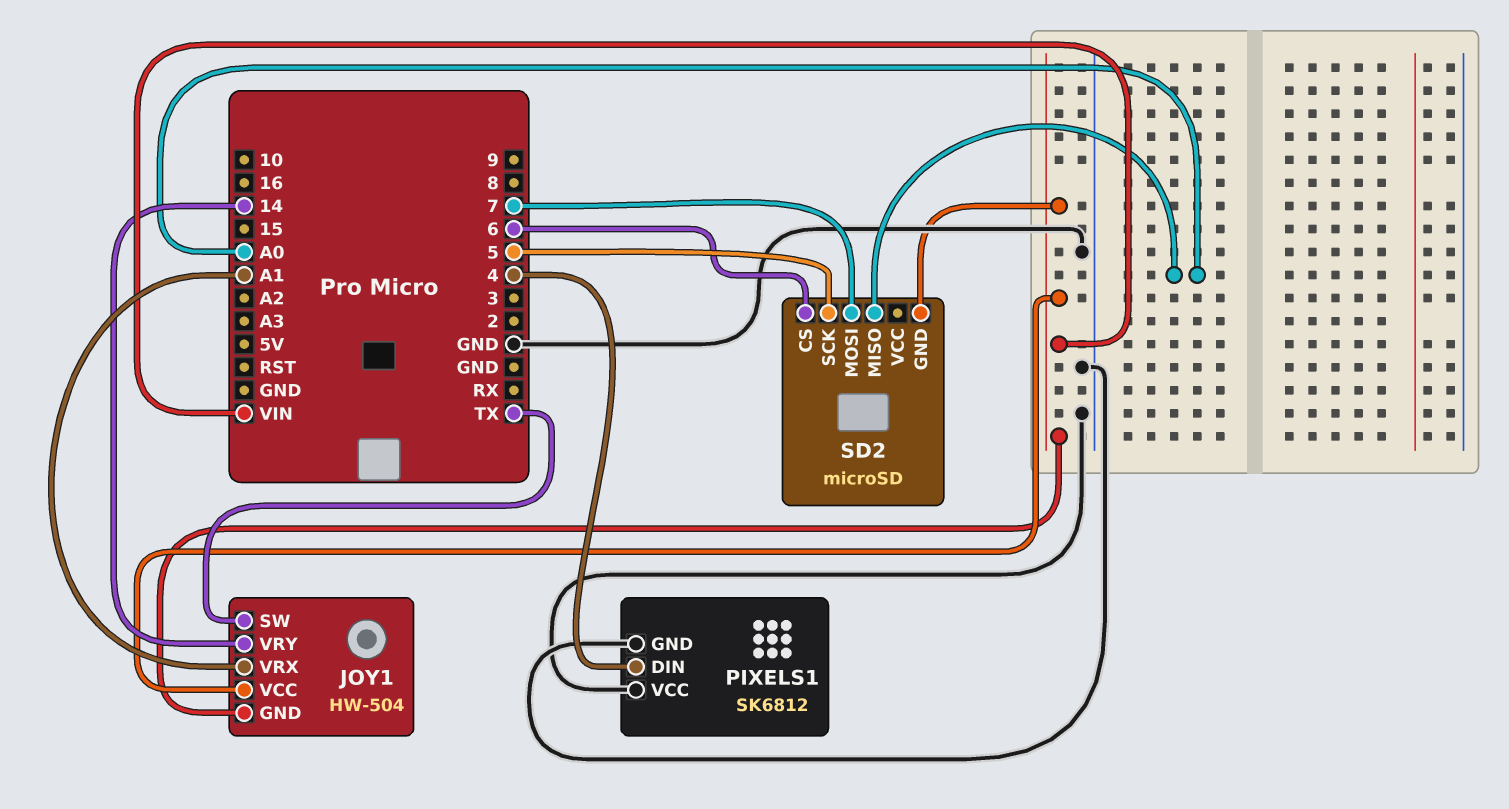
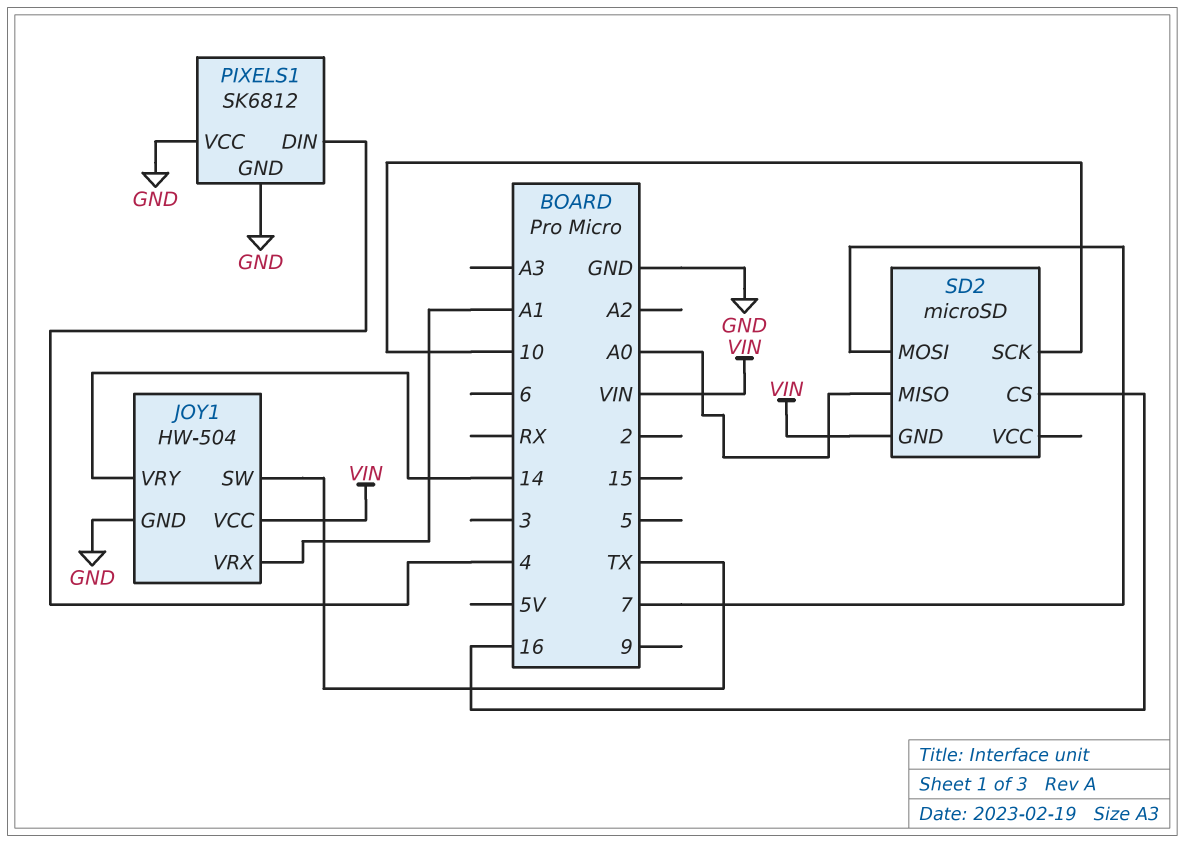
JOY1 pin GND: VIN -> GND
SD2 pin CS: 6 -> 16
SD2 pin SCK: 5 -> 10

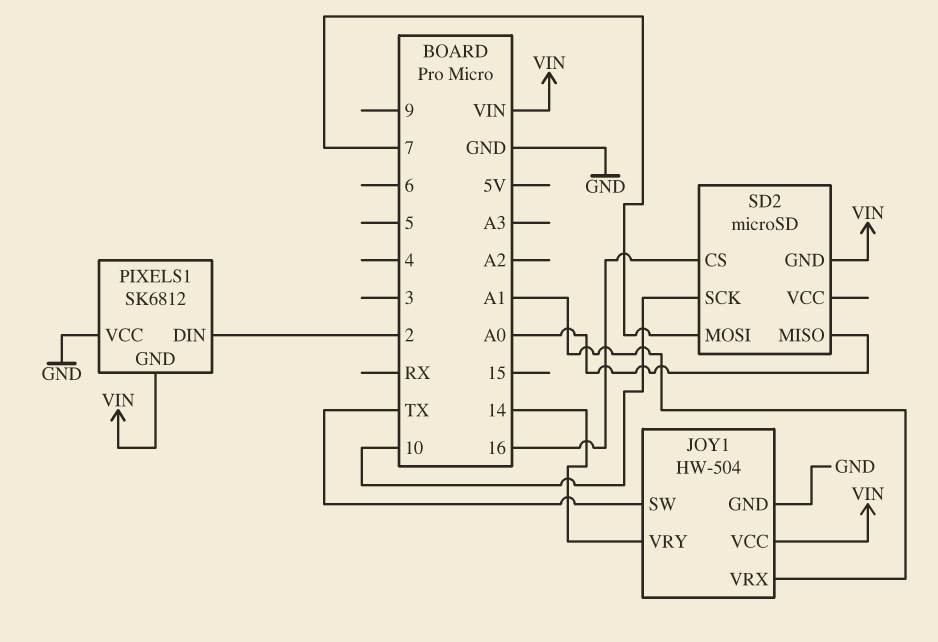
PIXELS1 pin DIN: 4 -> 2
PIXELS1 pin GND: GND -> VIN

